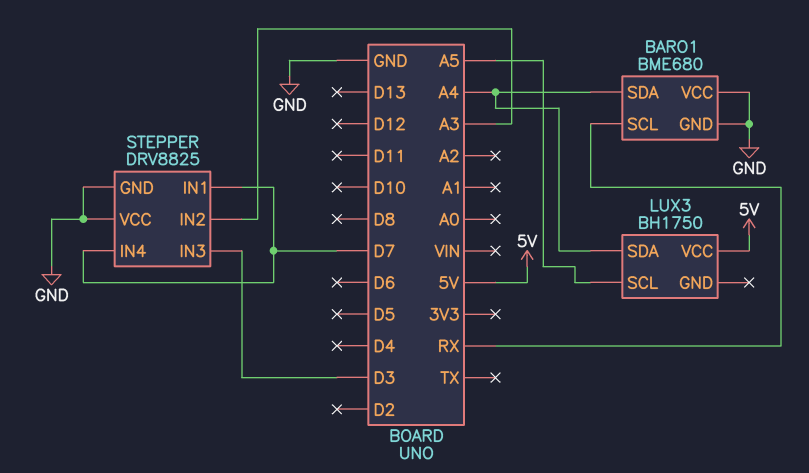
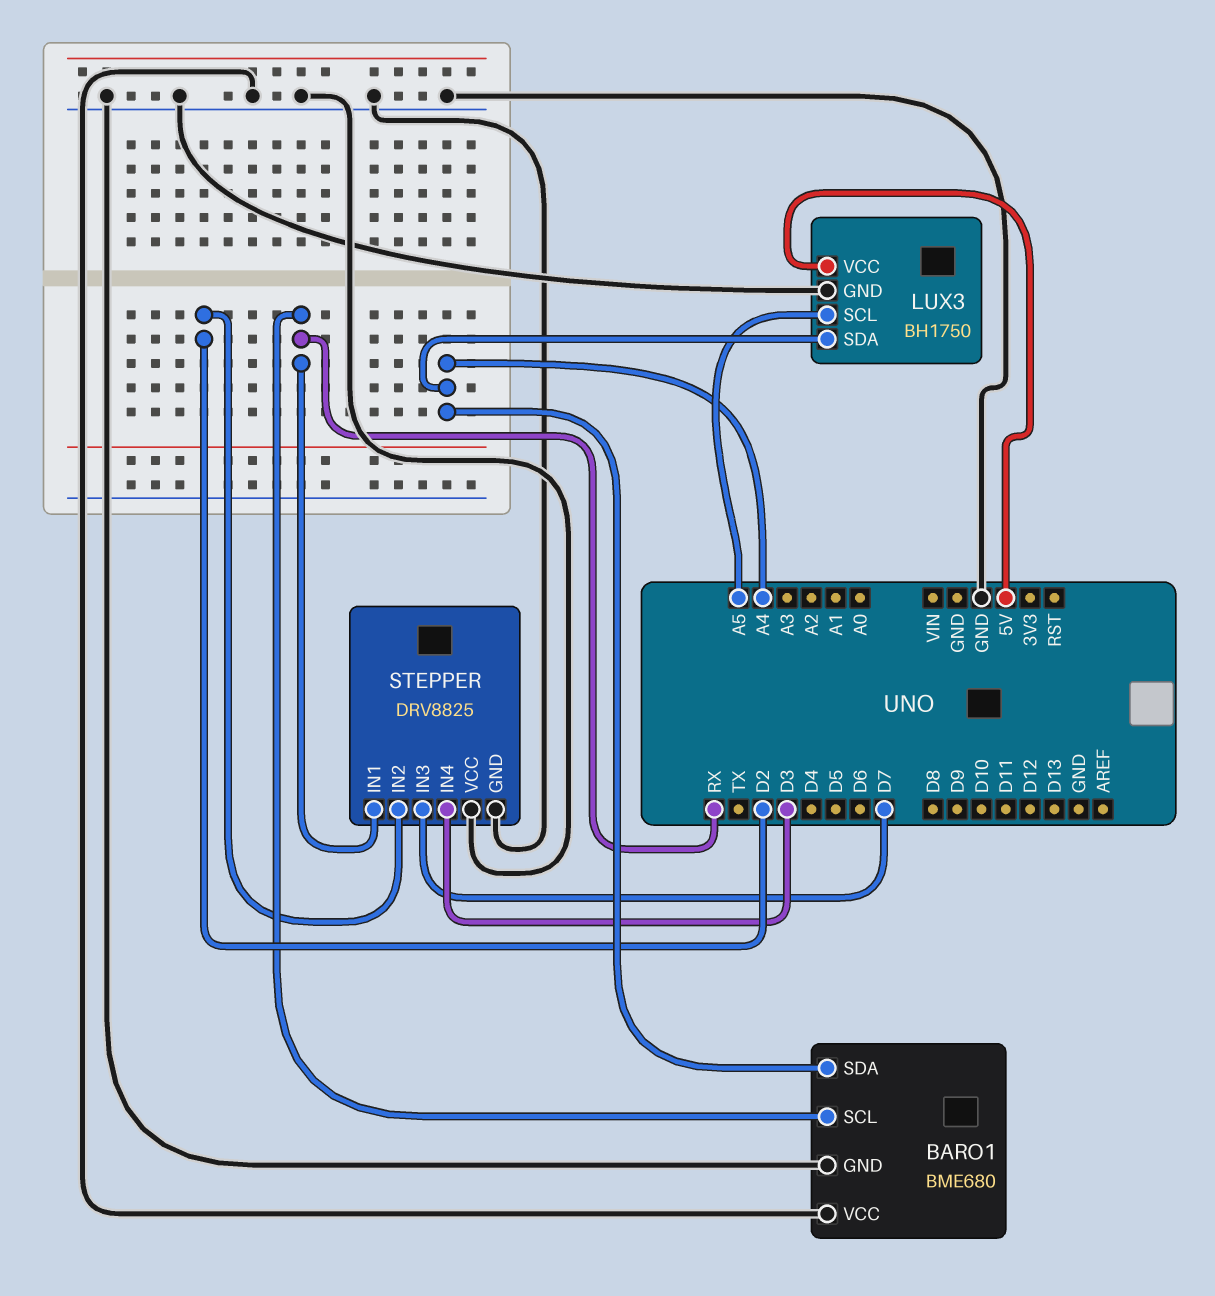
LUX3 pin GND: none -> GND
STEPPER pin IN1: D7 -> RX
STEPPER pin IN2: A3 -> D2
STEPPER pin IN3: D3 -> D7
STEPPER pin IN4: D7 -> D3

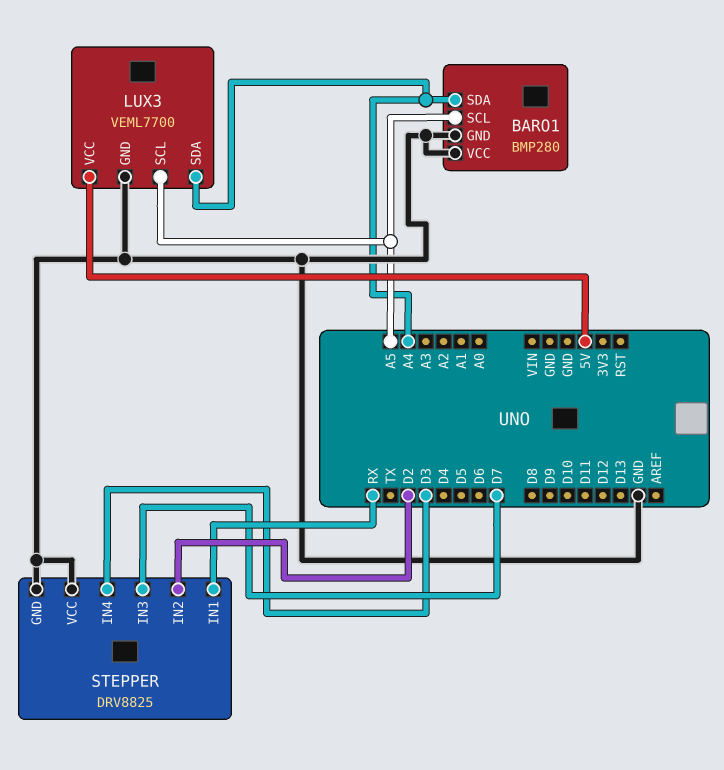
BARO1: BME680 -> BMP280
BARO1 pin SCL: RX -> A5
LUX3: BH1750 -> VEML7700

